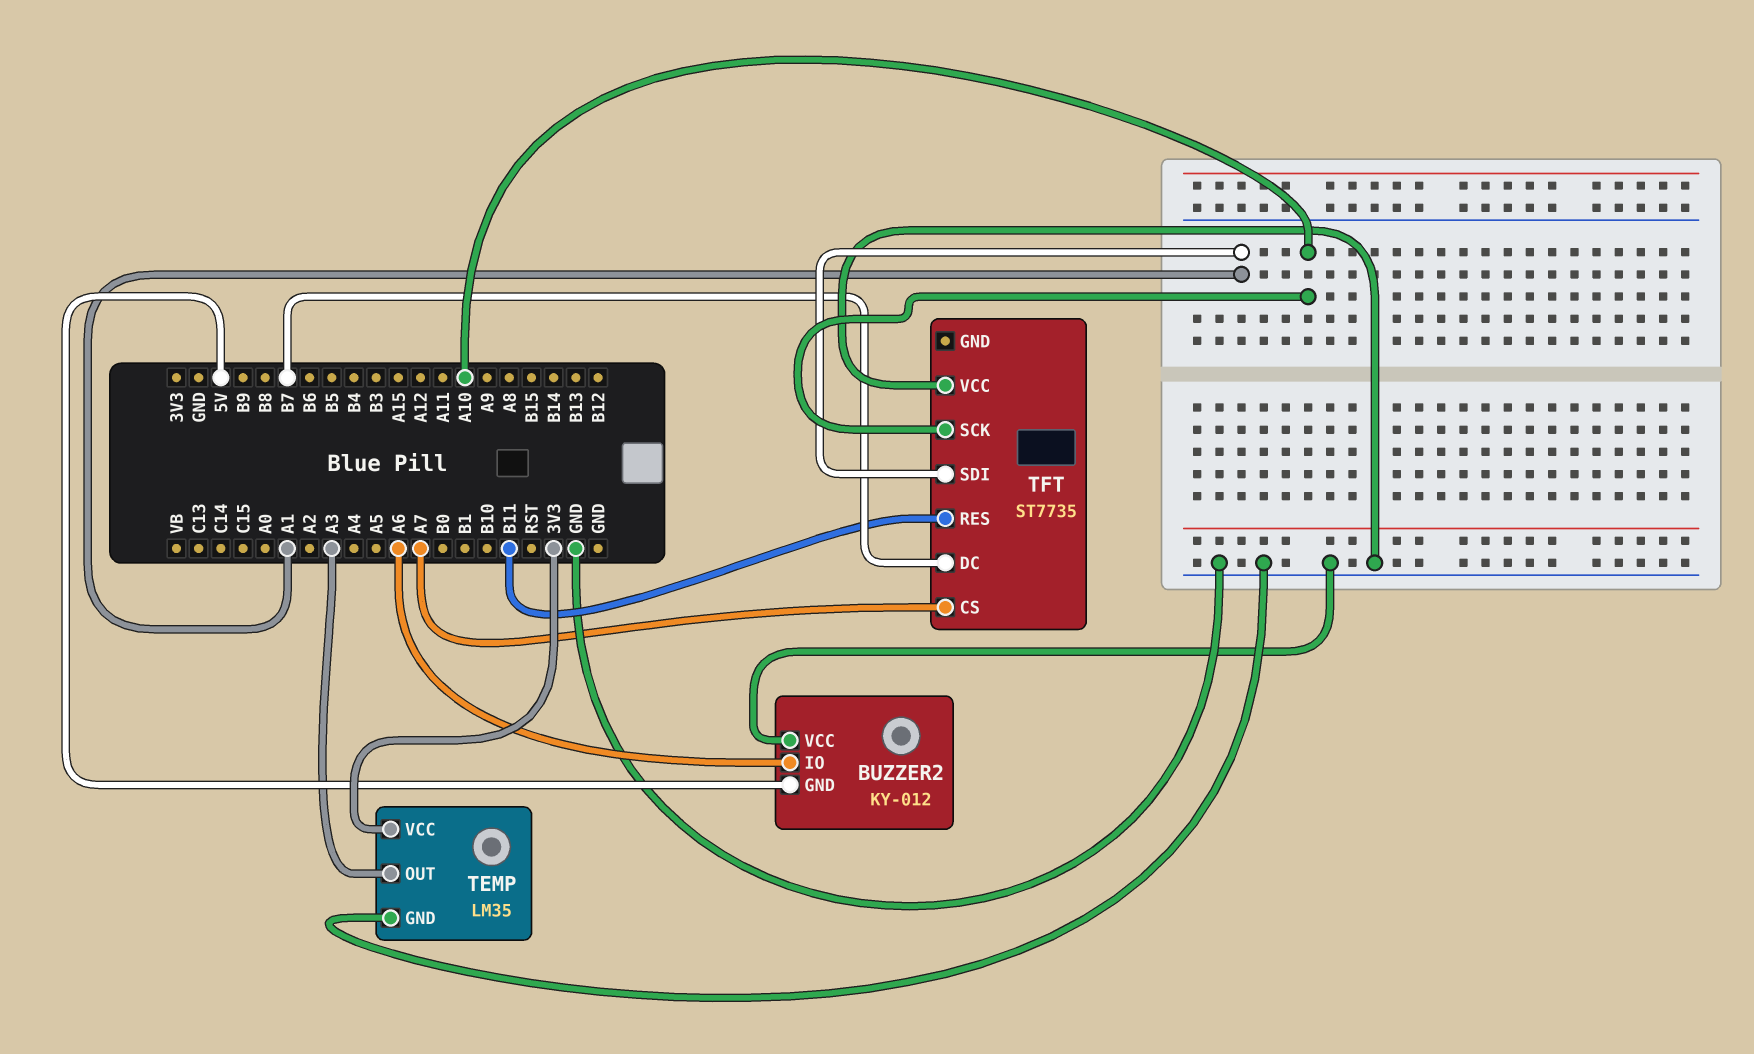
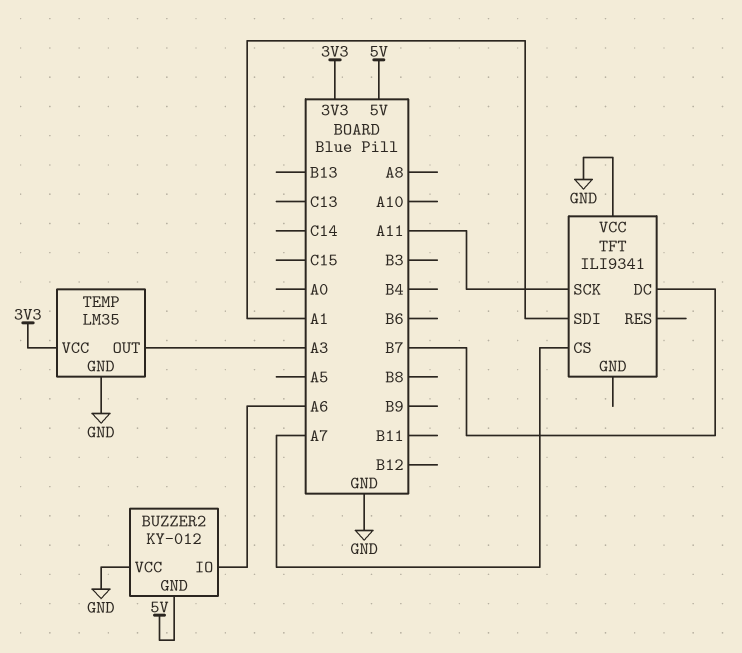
TFT: ST7735 -> ILI9341
TFT pin RES: B11 -> none
TFT pin SCK: A10 -> A11

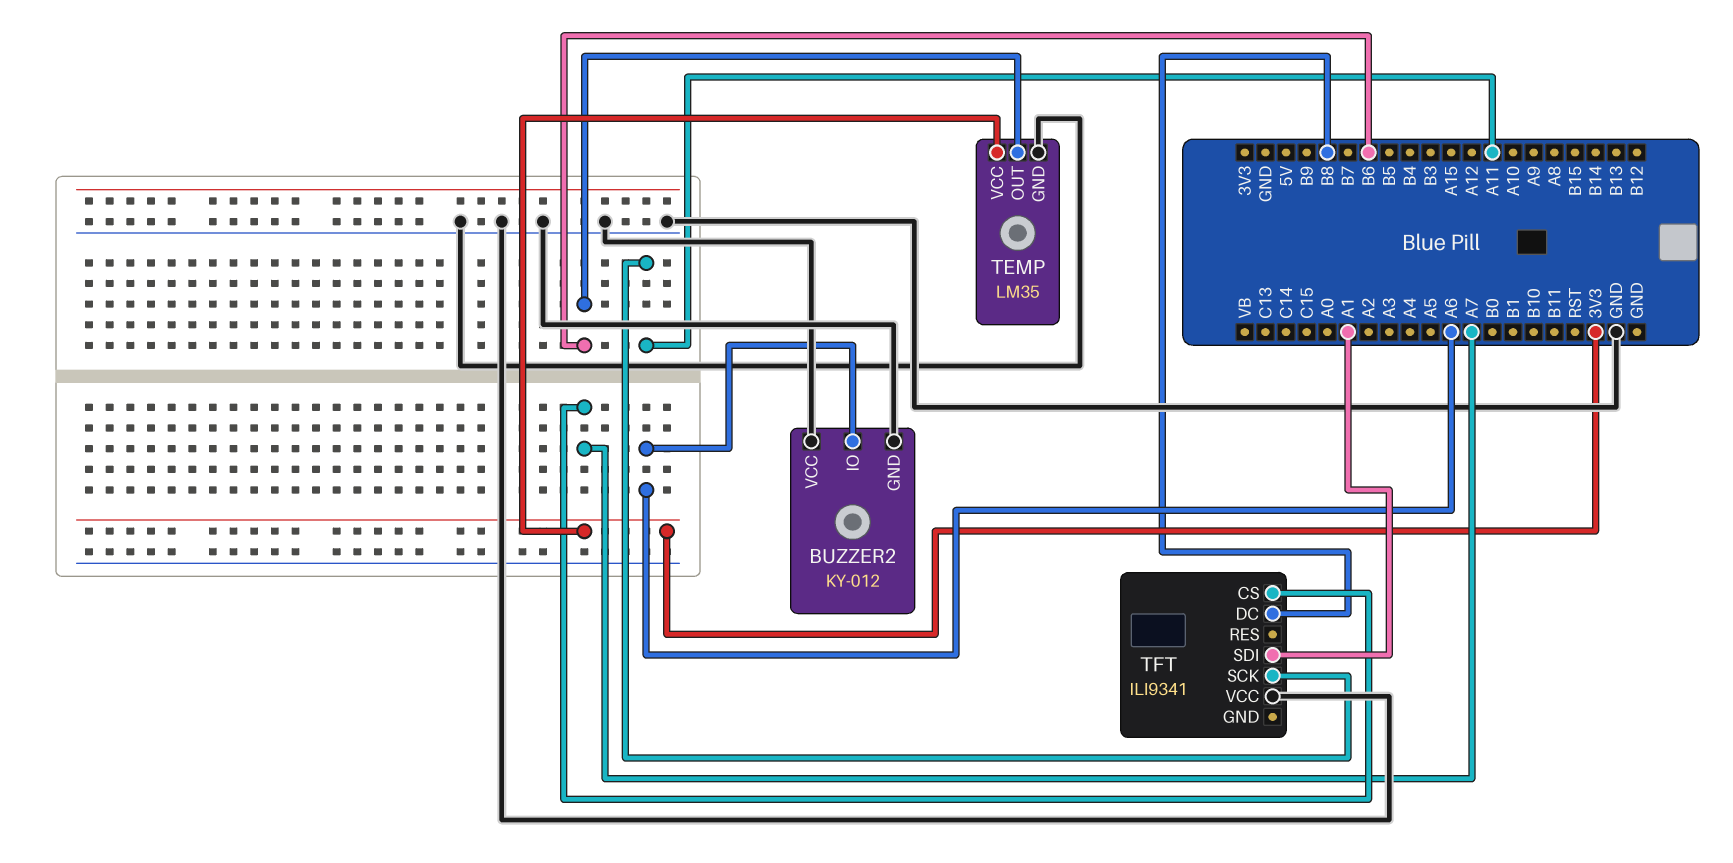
BUZZER2 pin GND: 5V -> GND
TEMP pin OUT: A3 -> B6
TFT pin DC: B7 -> B8

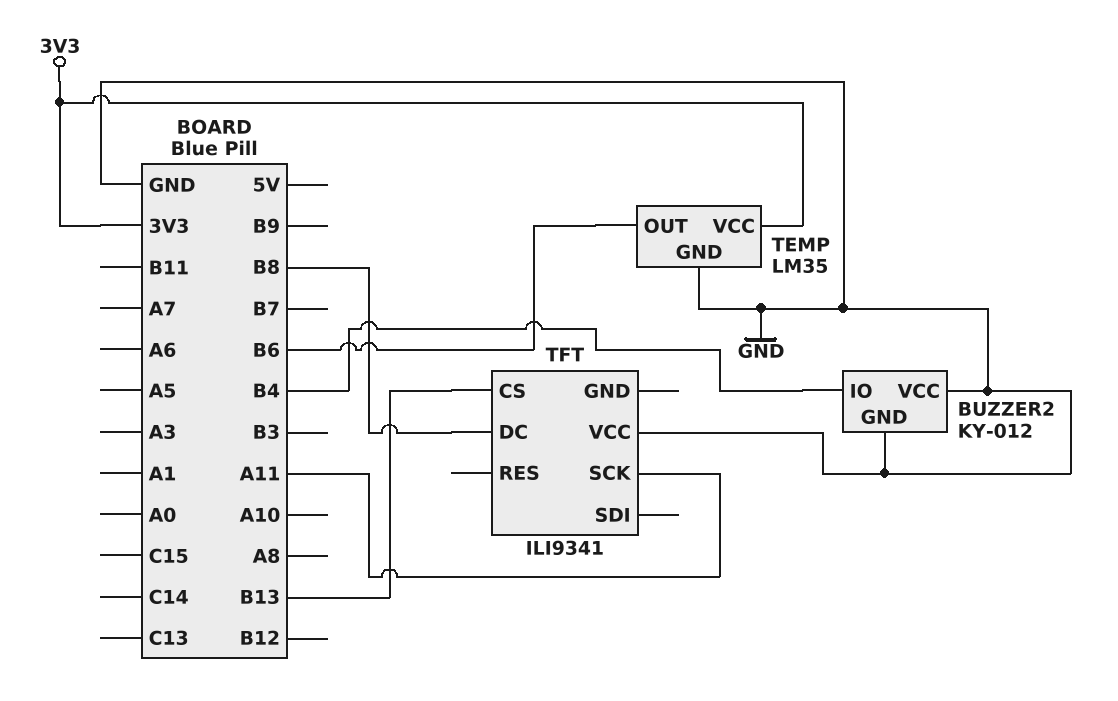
BUZZER2 pin IO: A6 -> B4
TFT pin CS: A7 -> B13
TFT pin SDI: A1 -> none

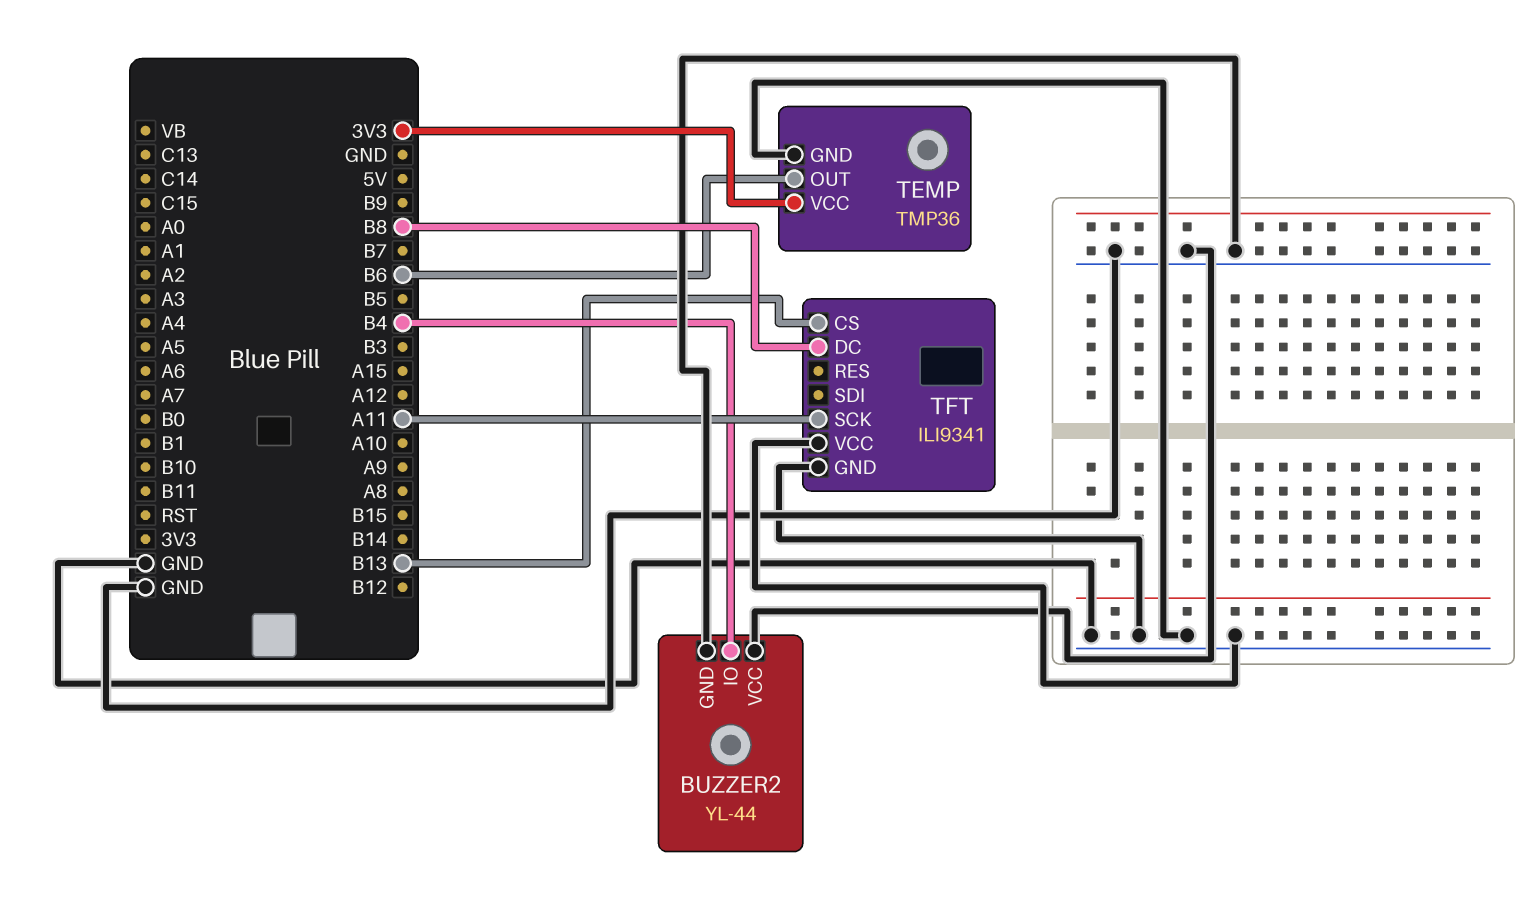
BUZZER2: KY-012 -> YL-44
TEMP: LM35 -> TMP36
TFT pin GND: none -> GND

